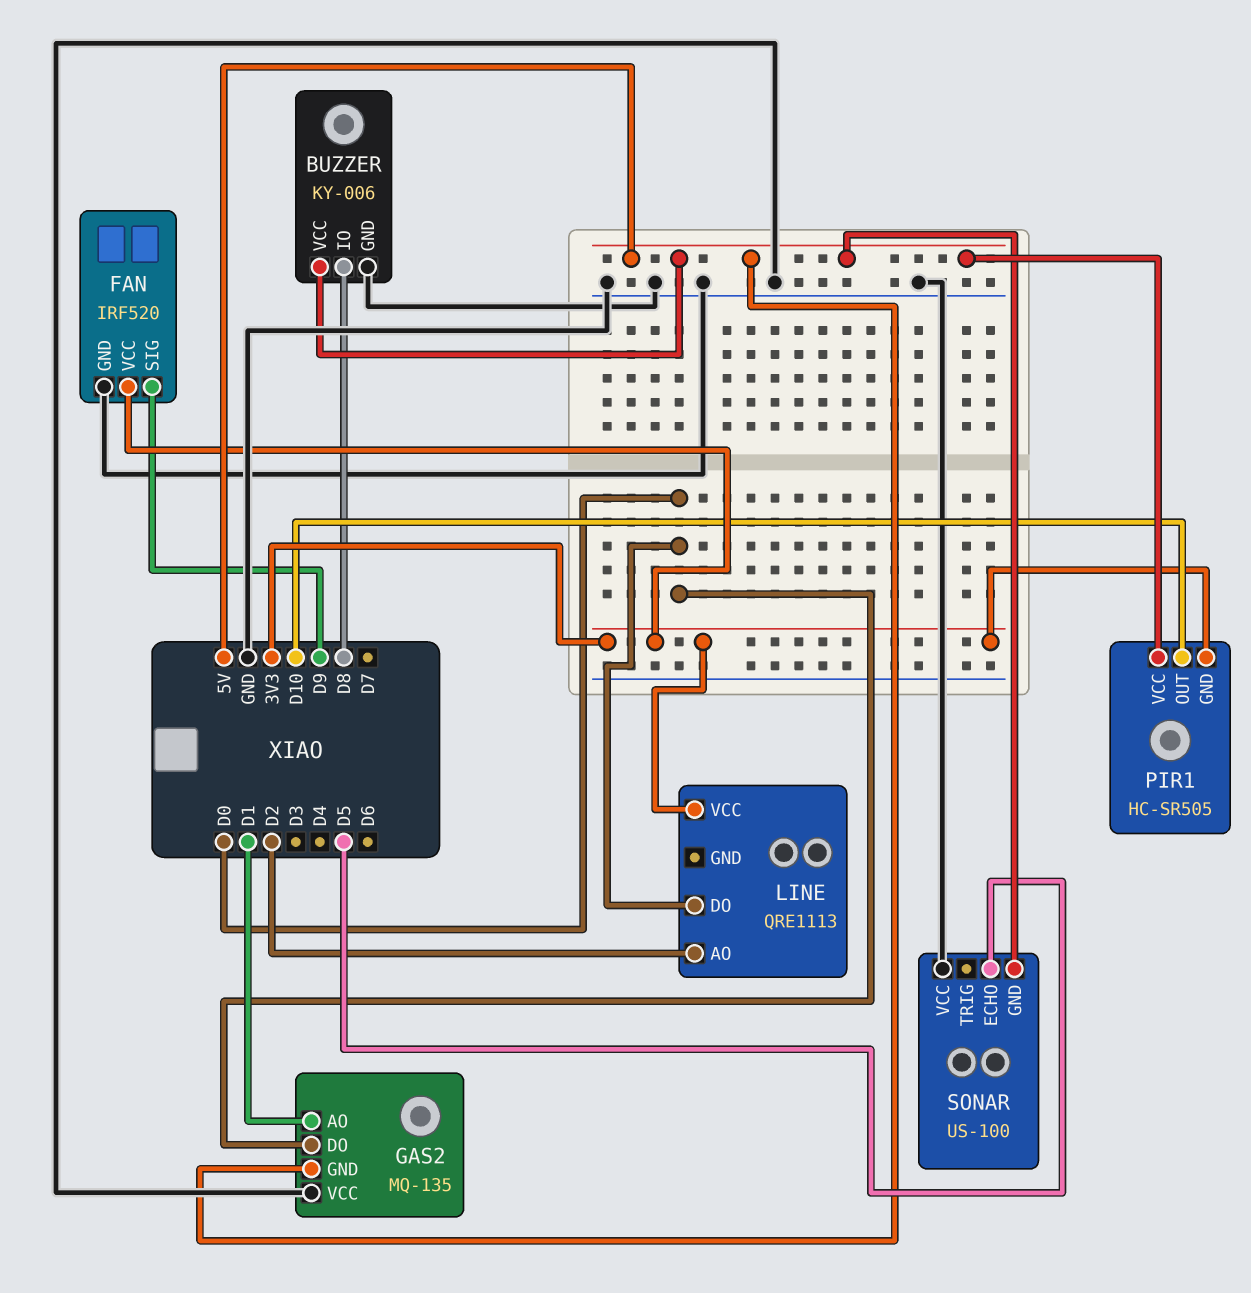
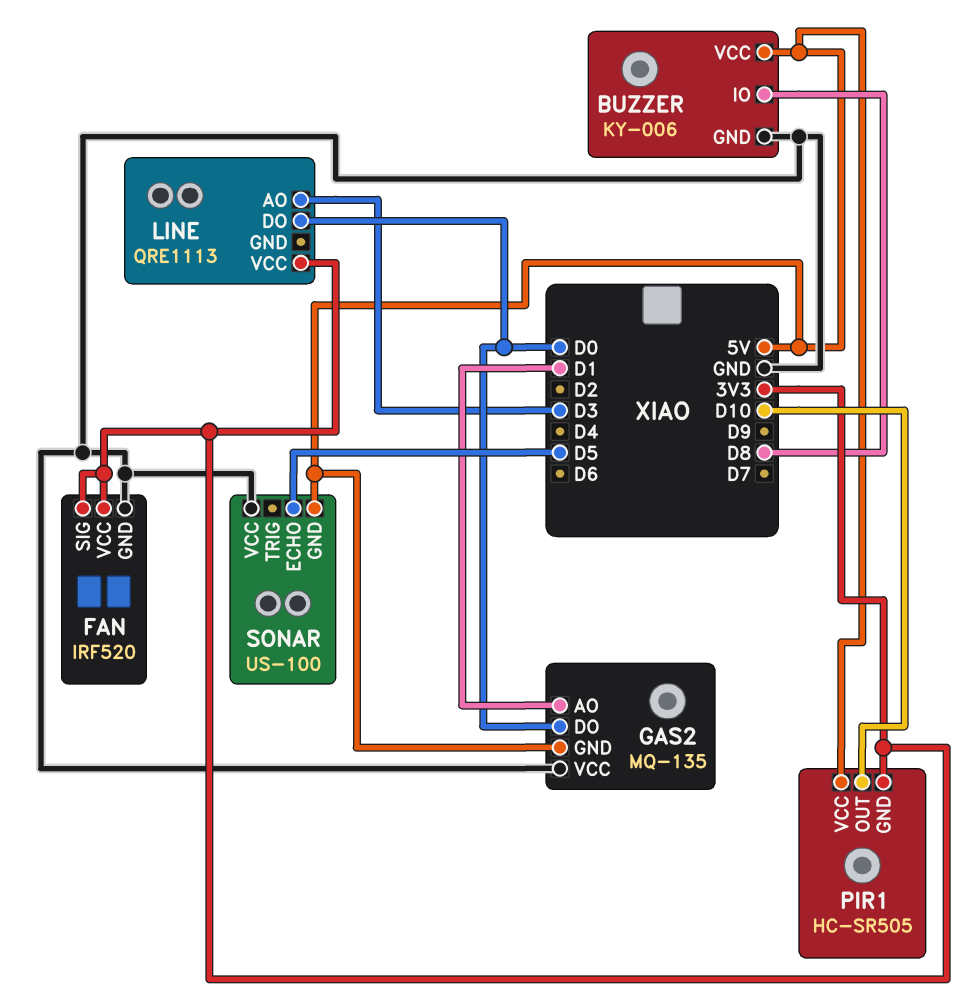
FAN pin SIG: D9 -> 3V3
LINE pin AO: D2 -> D3

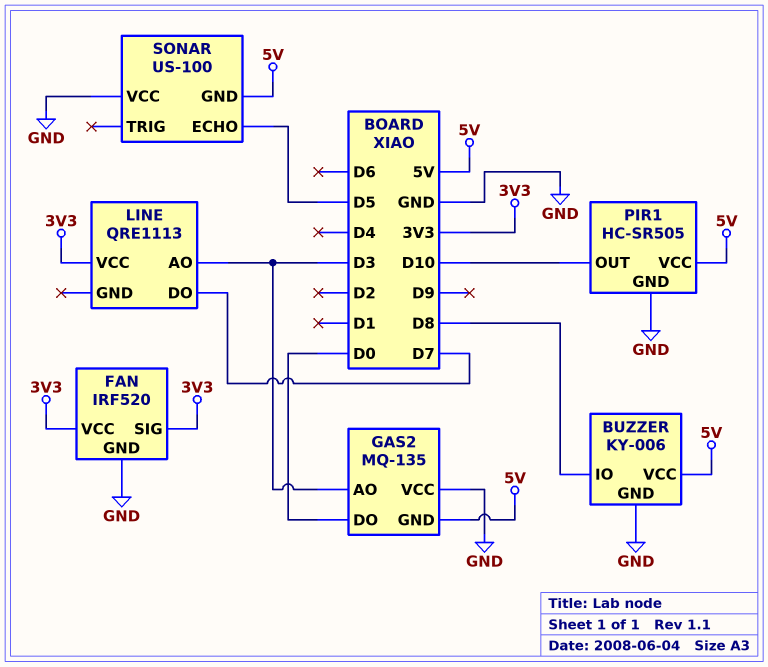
GAS2 pin AO: D1 -> D3
LINE pin DO: D0 -> D7
PIR1 pin GND: 3V3 -> GND

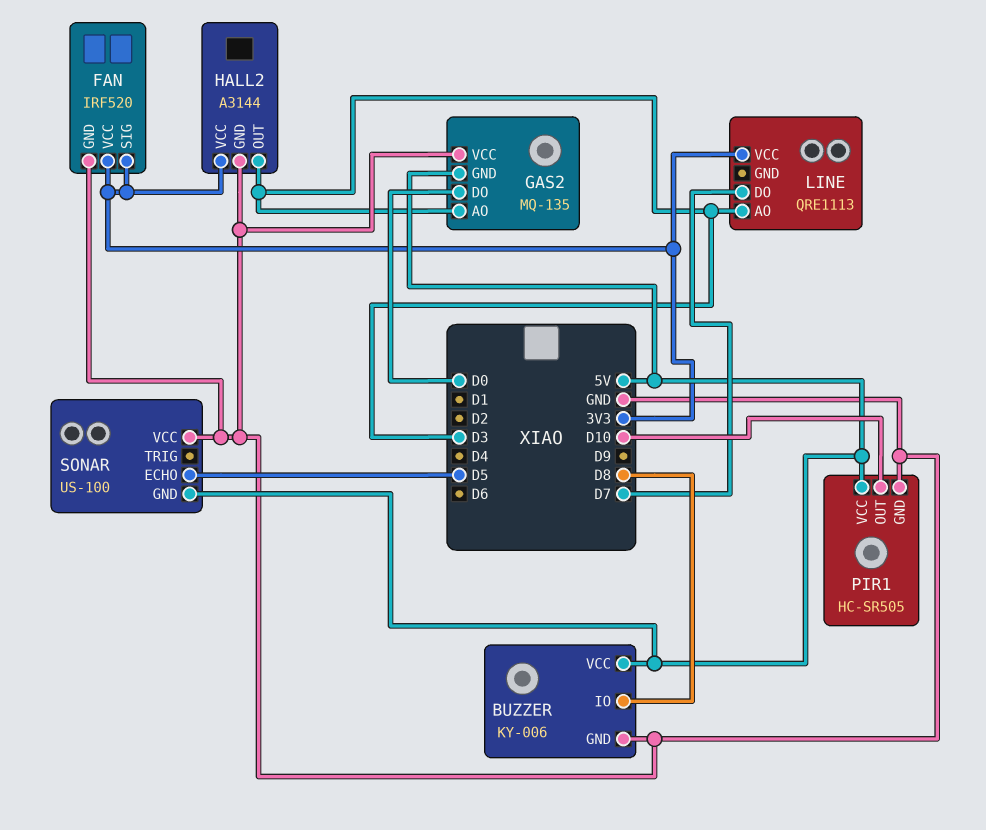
HALL2: none -> A3144
HALL2 pin GND: none -> GND
HALL2 pin OUT: none -> D3
HALL2 pin VCC: none -> 3V3

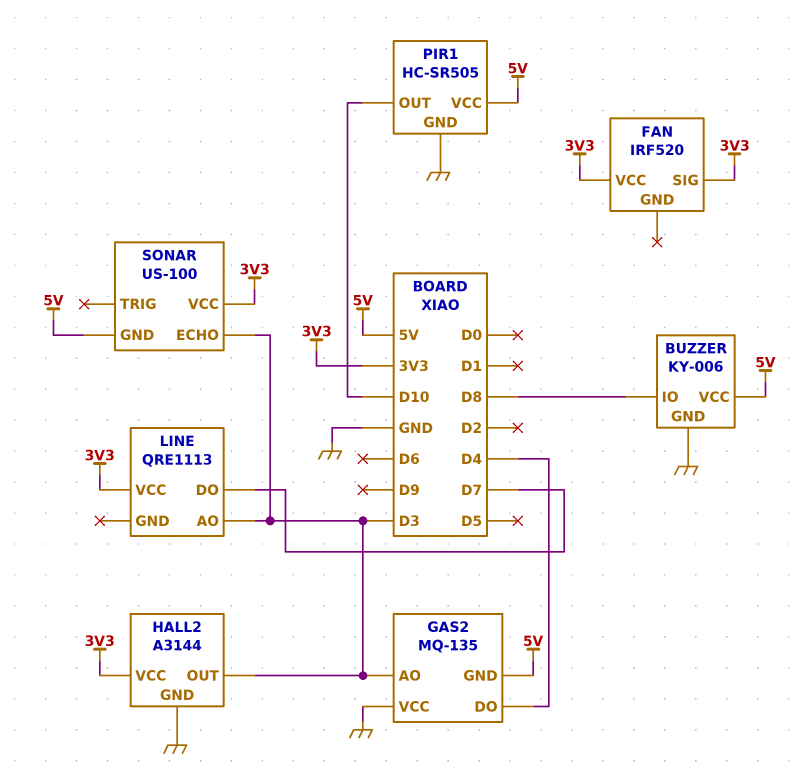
FAN pin GND: GND -> none
GAS2 pin DO: D0 -> D4
SONAR pin ECHO: D5 -> D3
SONAR pin VCC: GND -> 3V3

